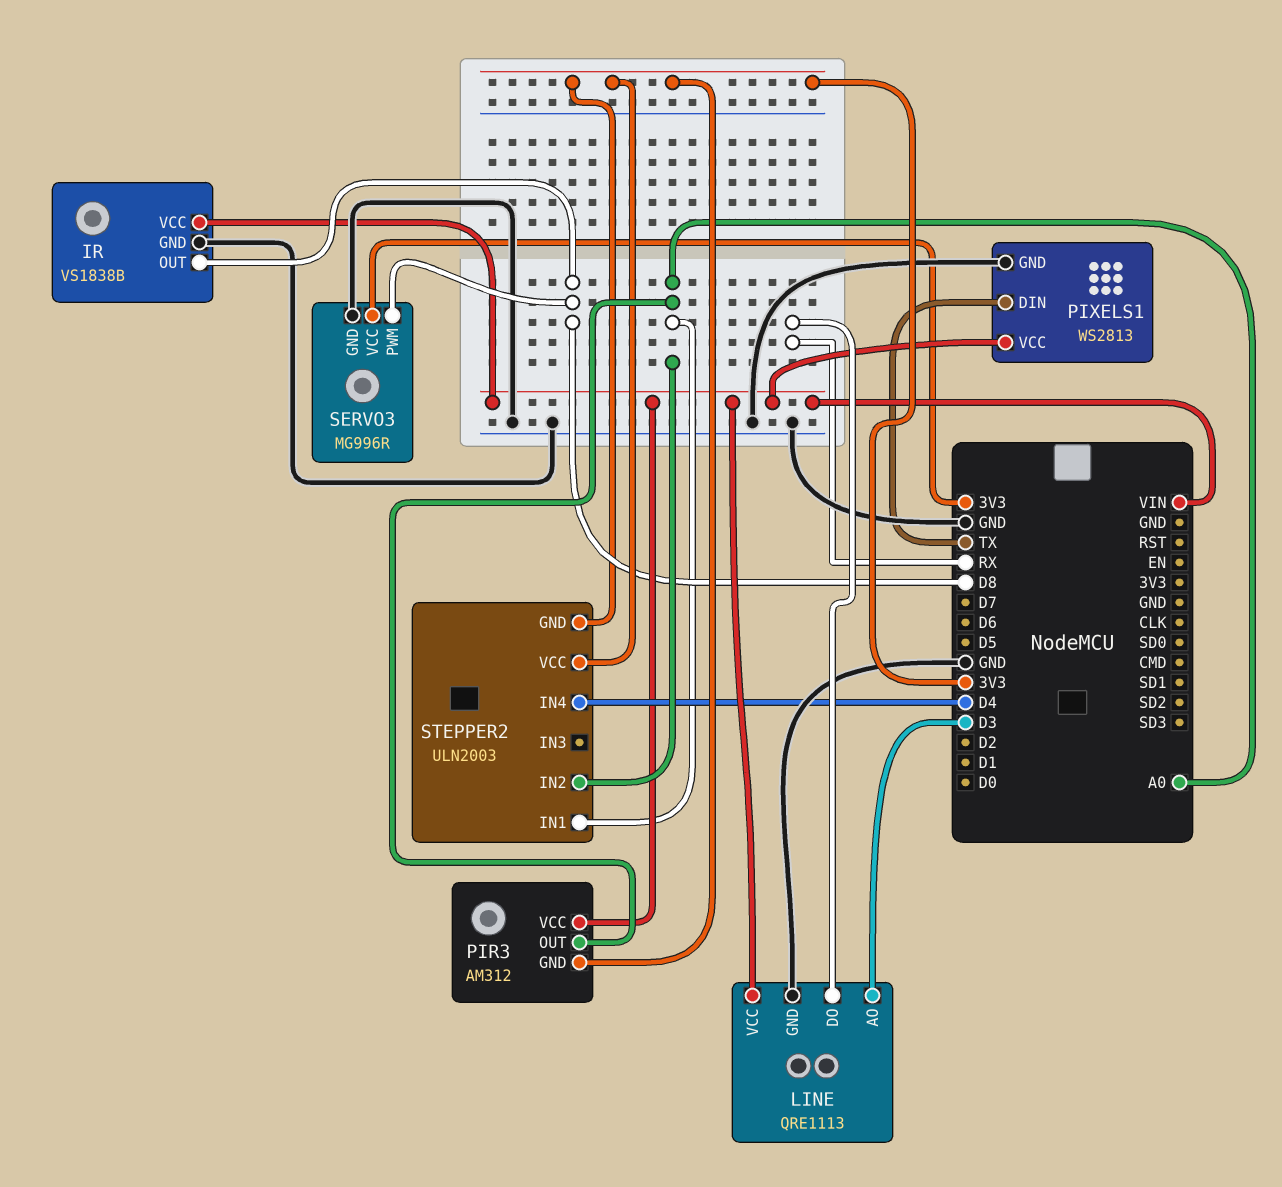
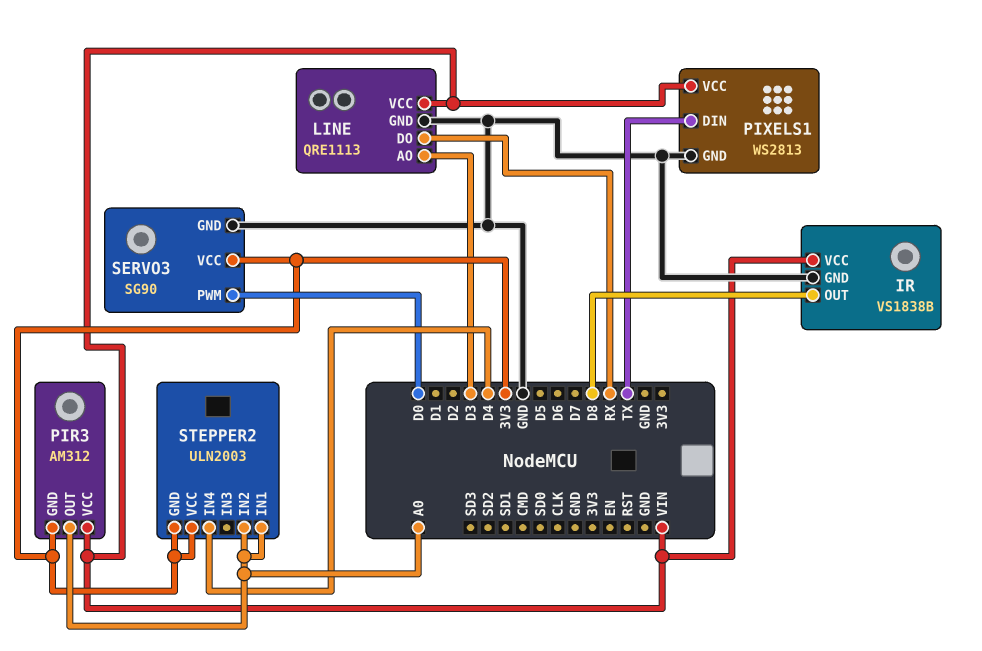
SERVO3: MG996R -> SG90
SERVO3 pin PWM: D8 -> D0

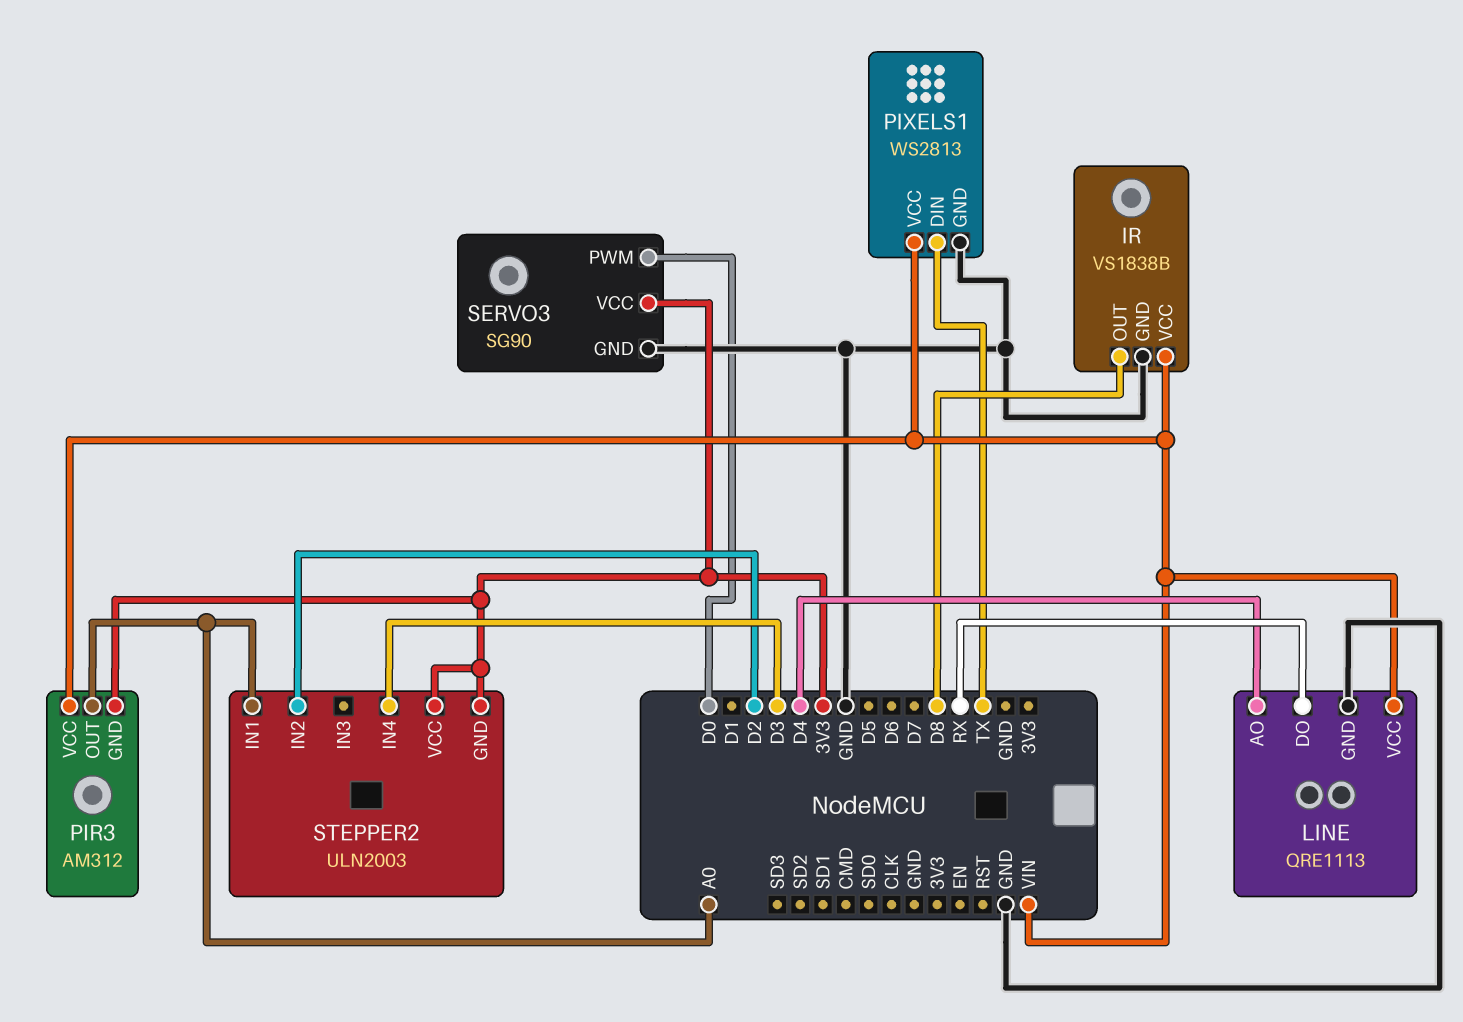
LINE pin AO: D3 -> D4
STEPPER2 pin IN2: A0 -> D2
STEPPER2 pin IN4: D4 -> D3

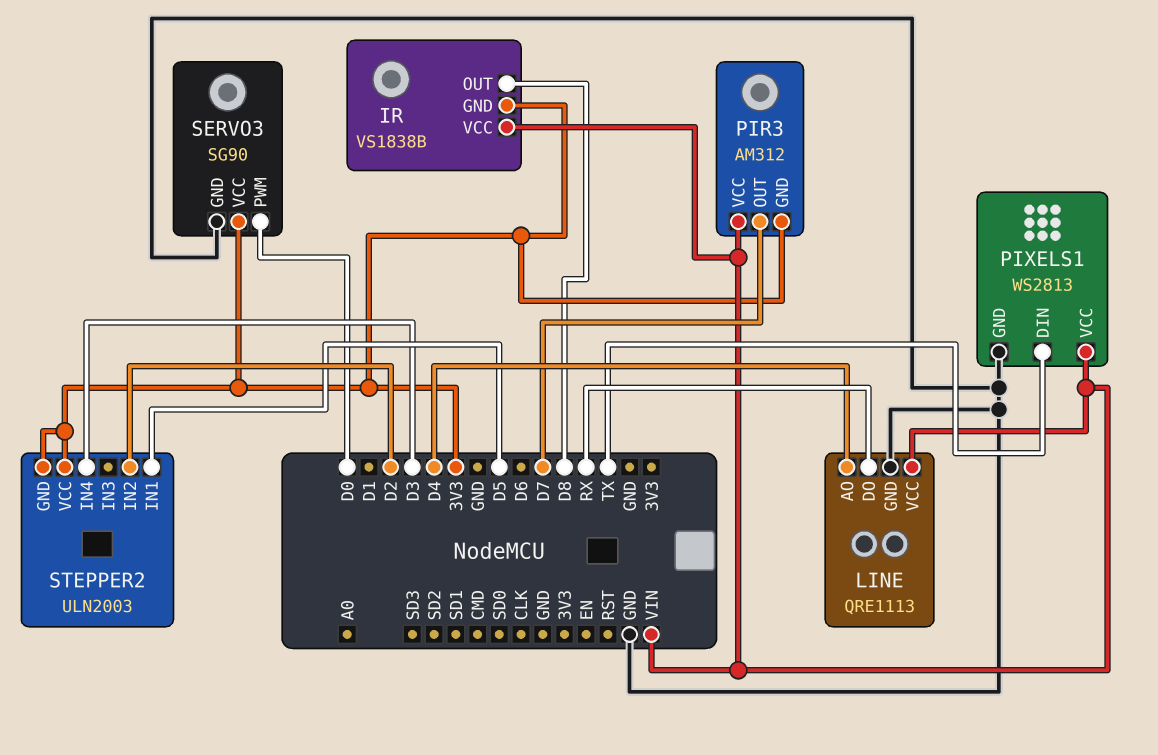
IR pin GND: GND -> 3V3
PIR3 pin OUT: A0 -> D7
STEPPER2 pin IN1: A0 -> D5

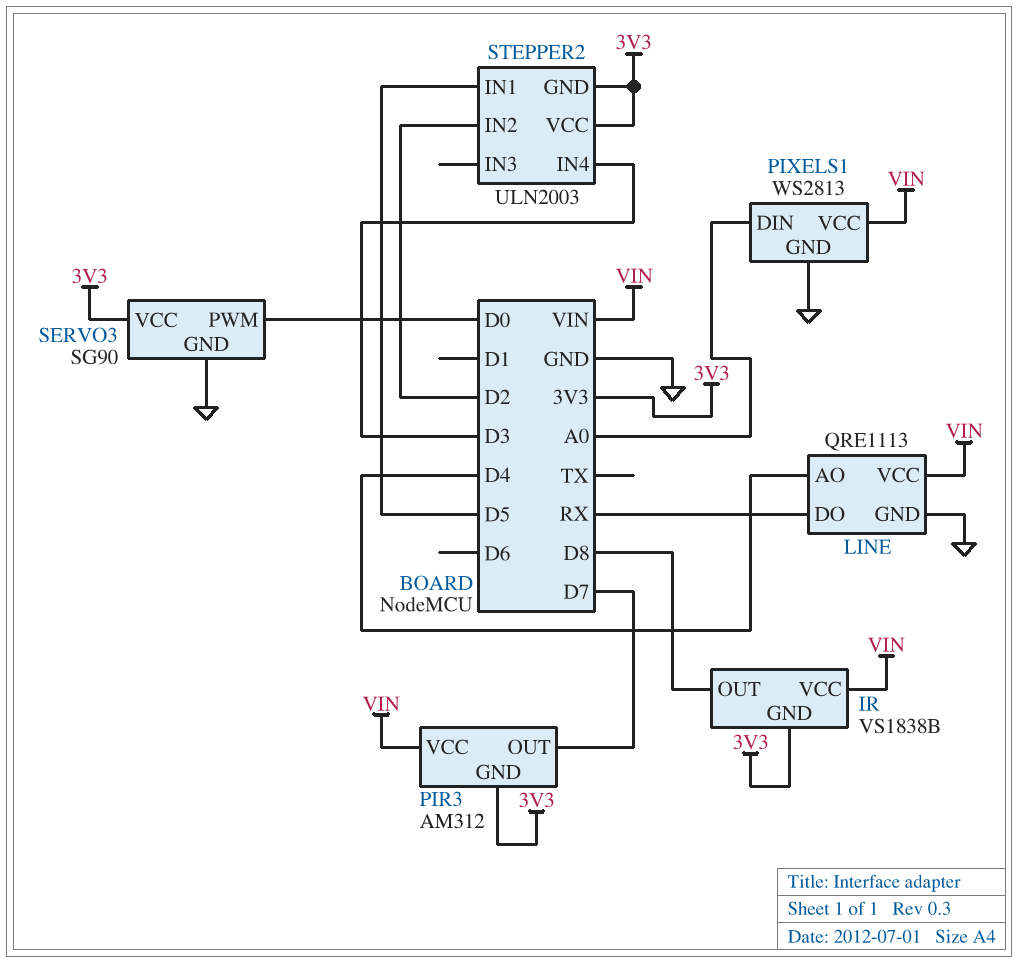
PIXELS1 pin DIN: TX -> A0

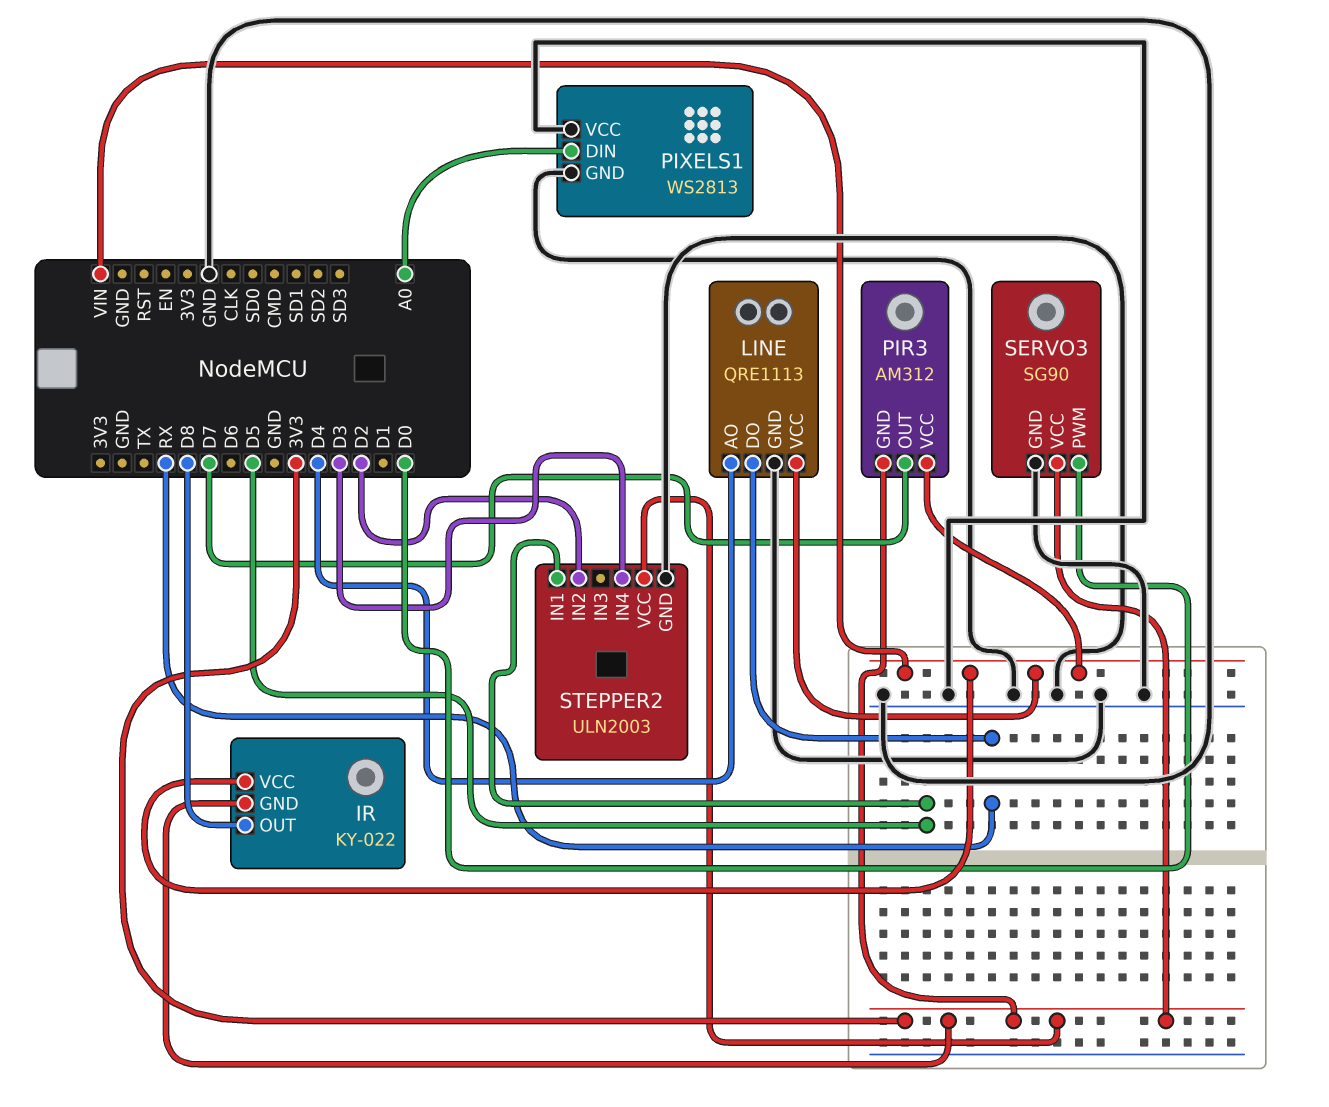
IR: VS1838B -> KY-022
PIXELS1 pin VCC: VIN -> GND
STEPPER2 pin GND: 3V3 -> GND

